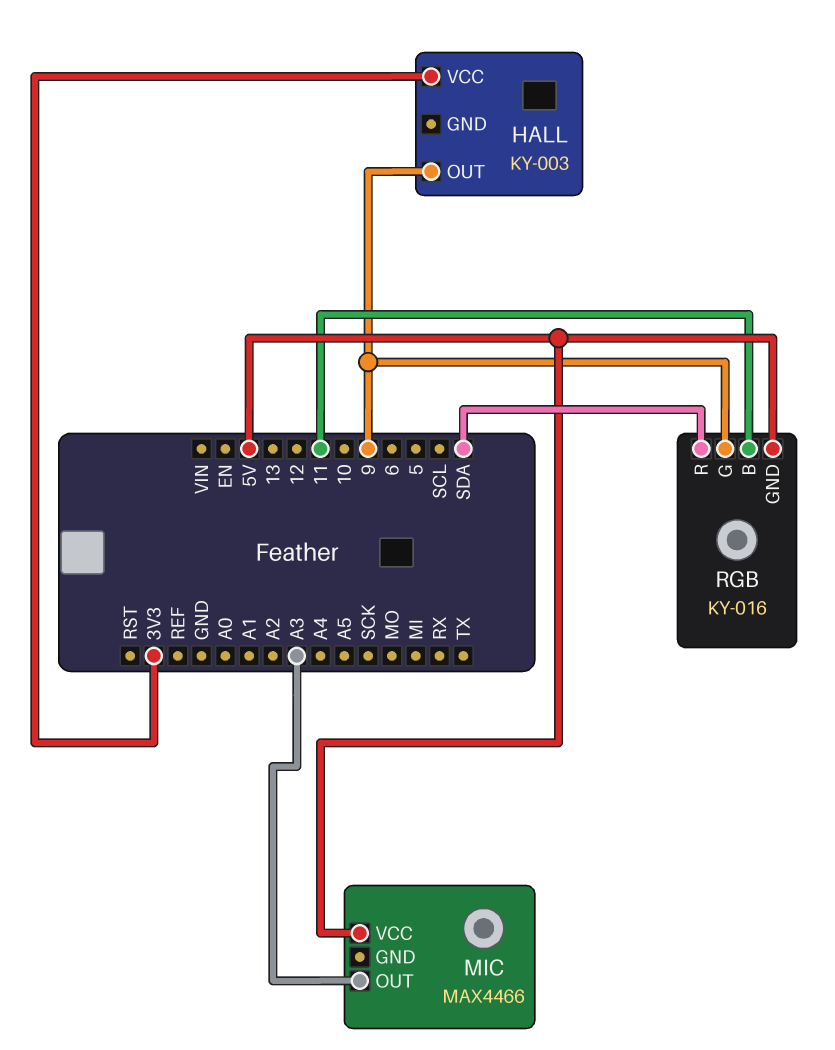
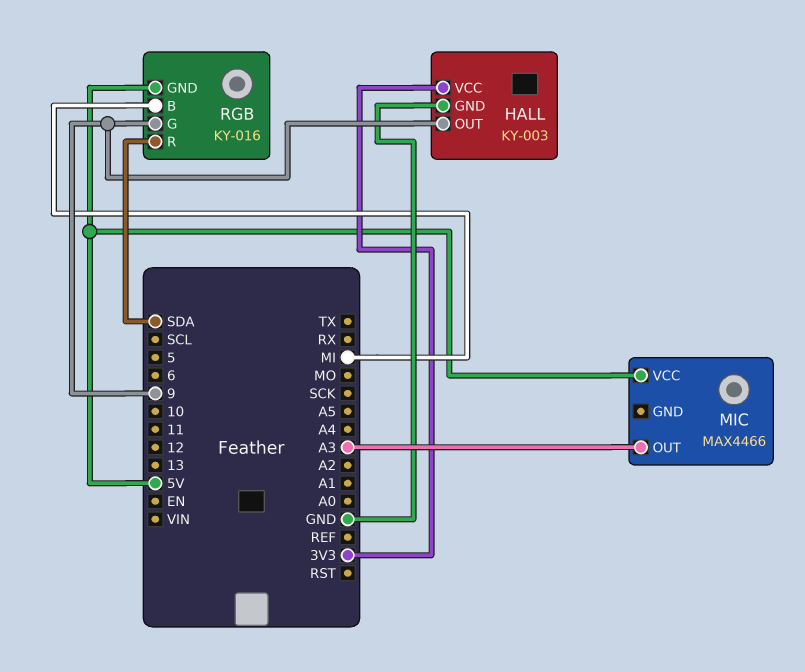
HALL pin GND: none -> GND
RGB pin B: 11 -> MI

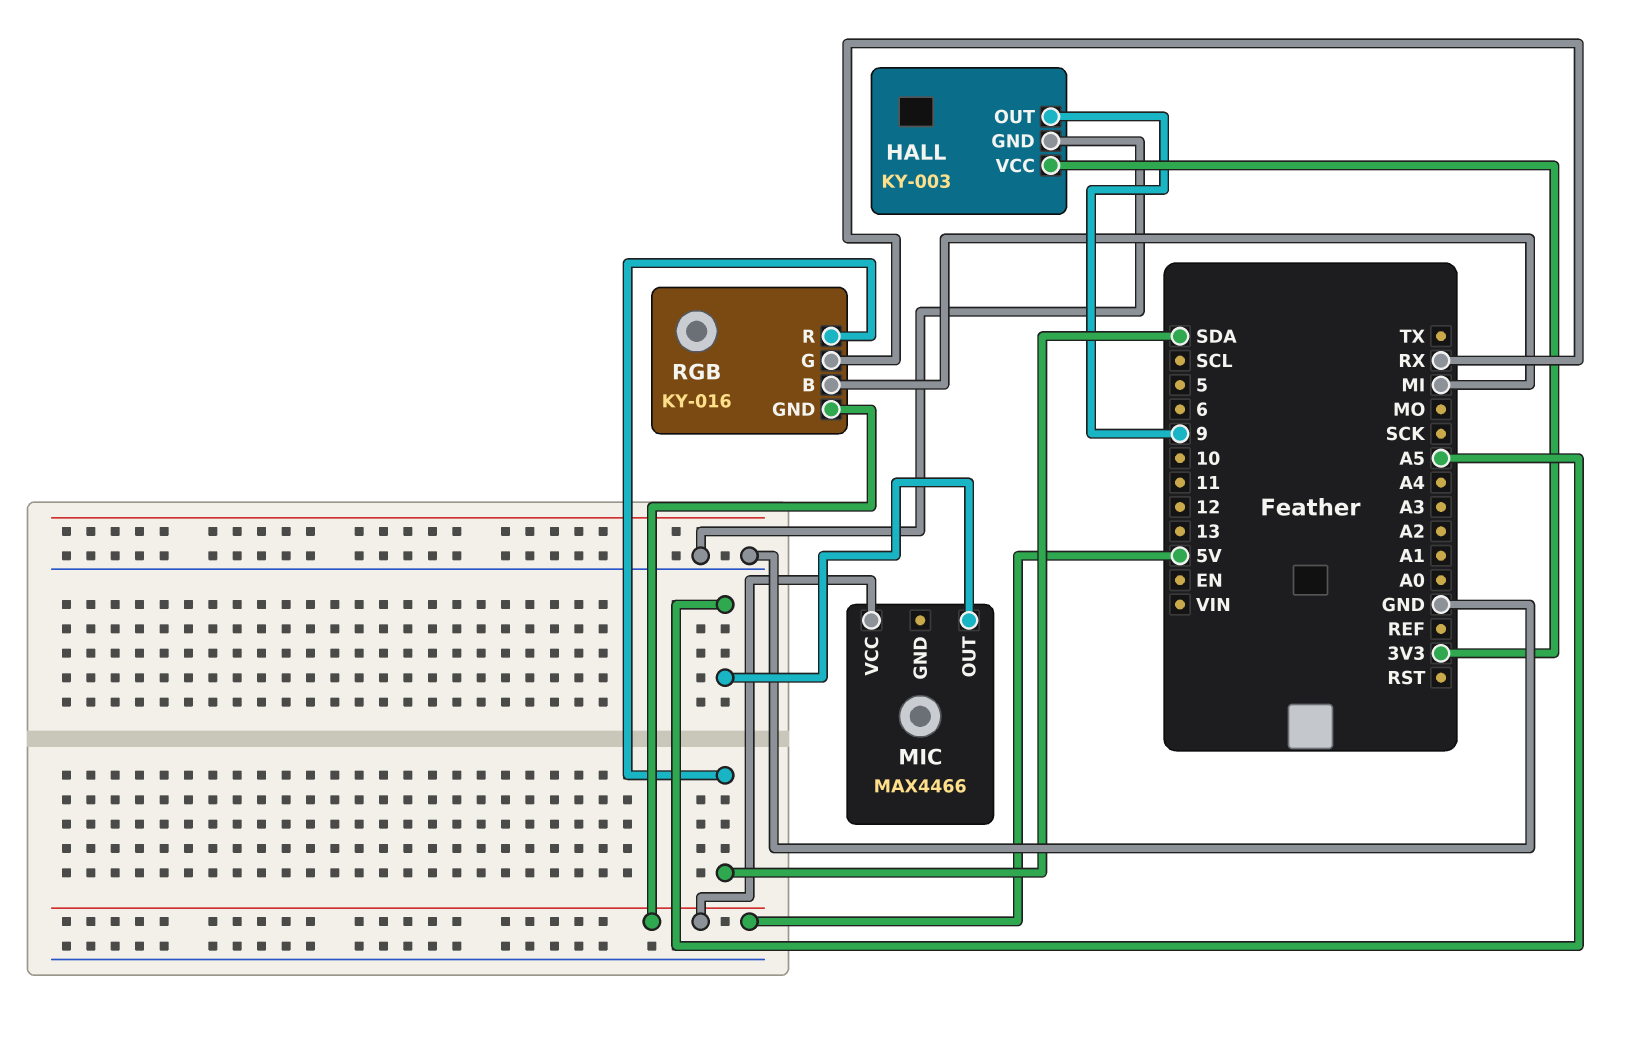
MIC pin OUT: A3 -> A5
RGB pin G: 9 -> RX

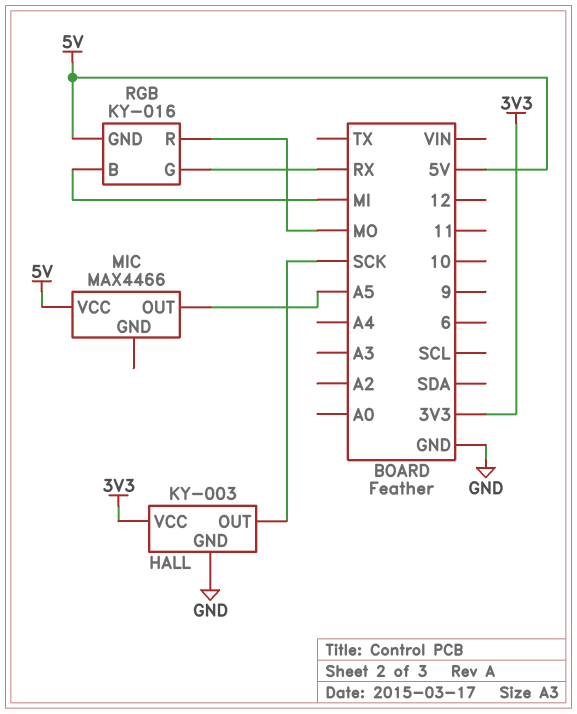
HALL pin OUT: 9 -> SCK
RGB pin R: SDA -> MO

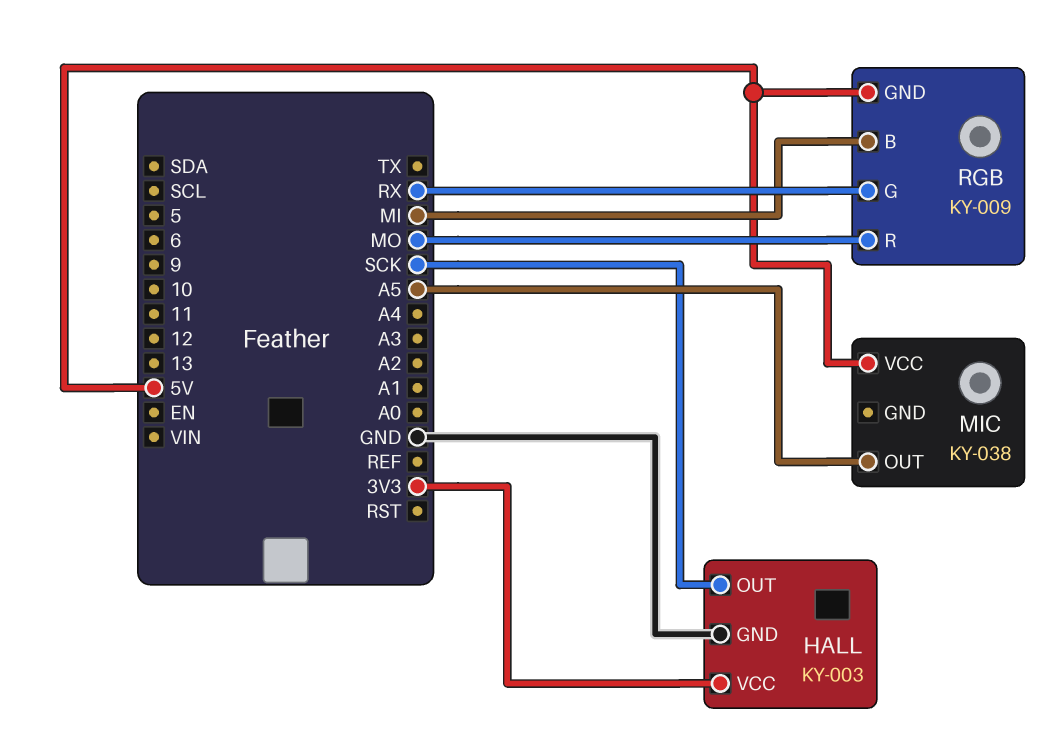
MIC: MAX4466 -> KY-038
RGB: KY-016 -> KY-009

